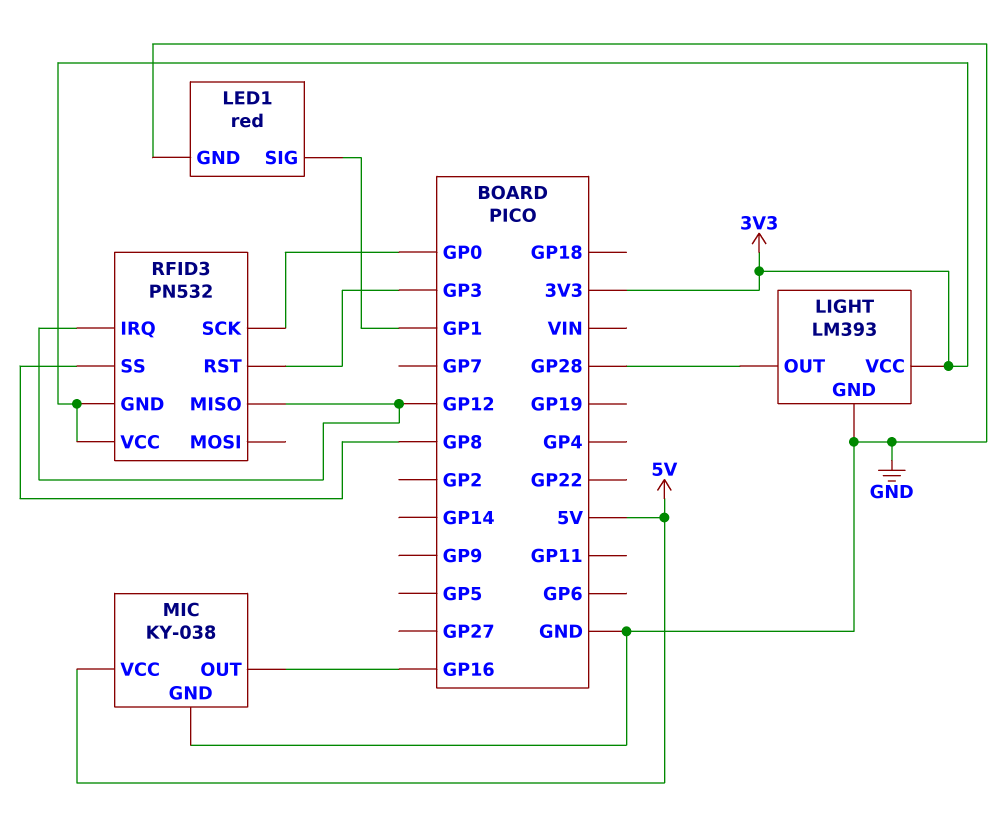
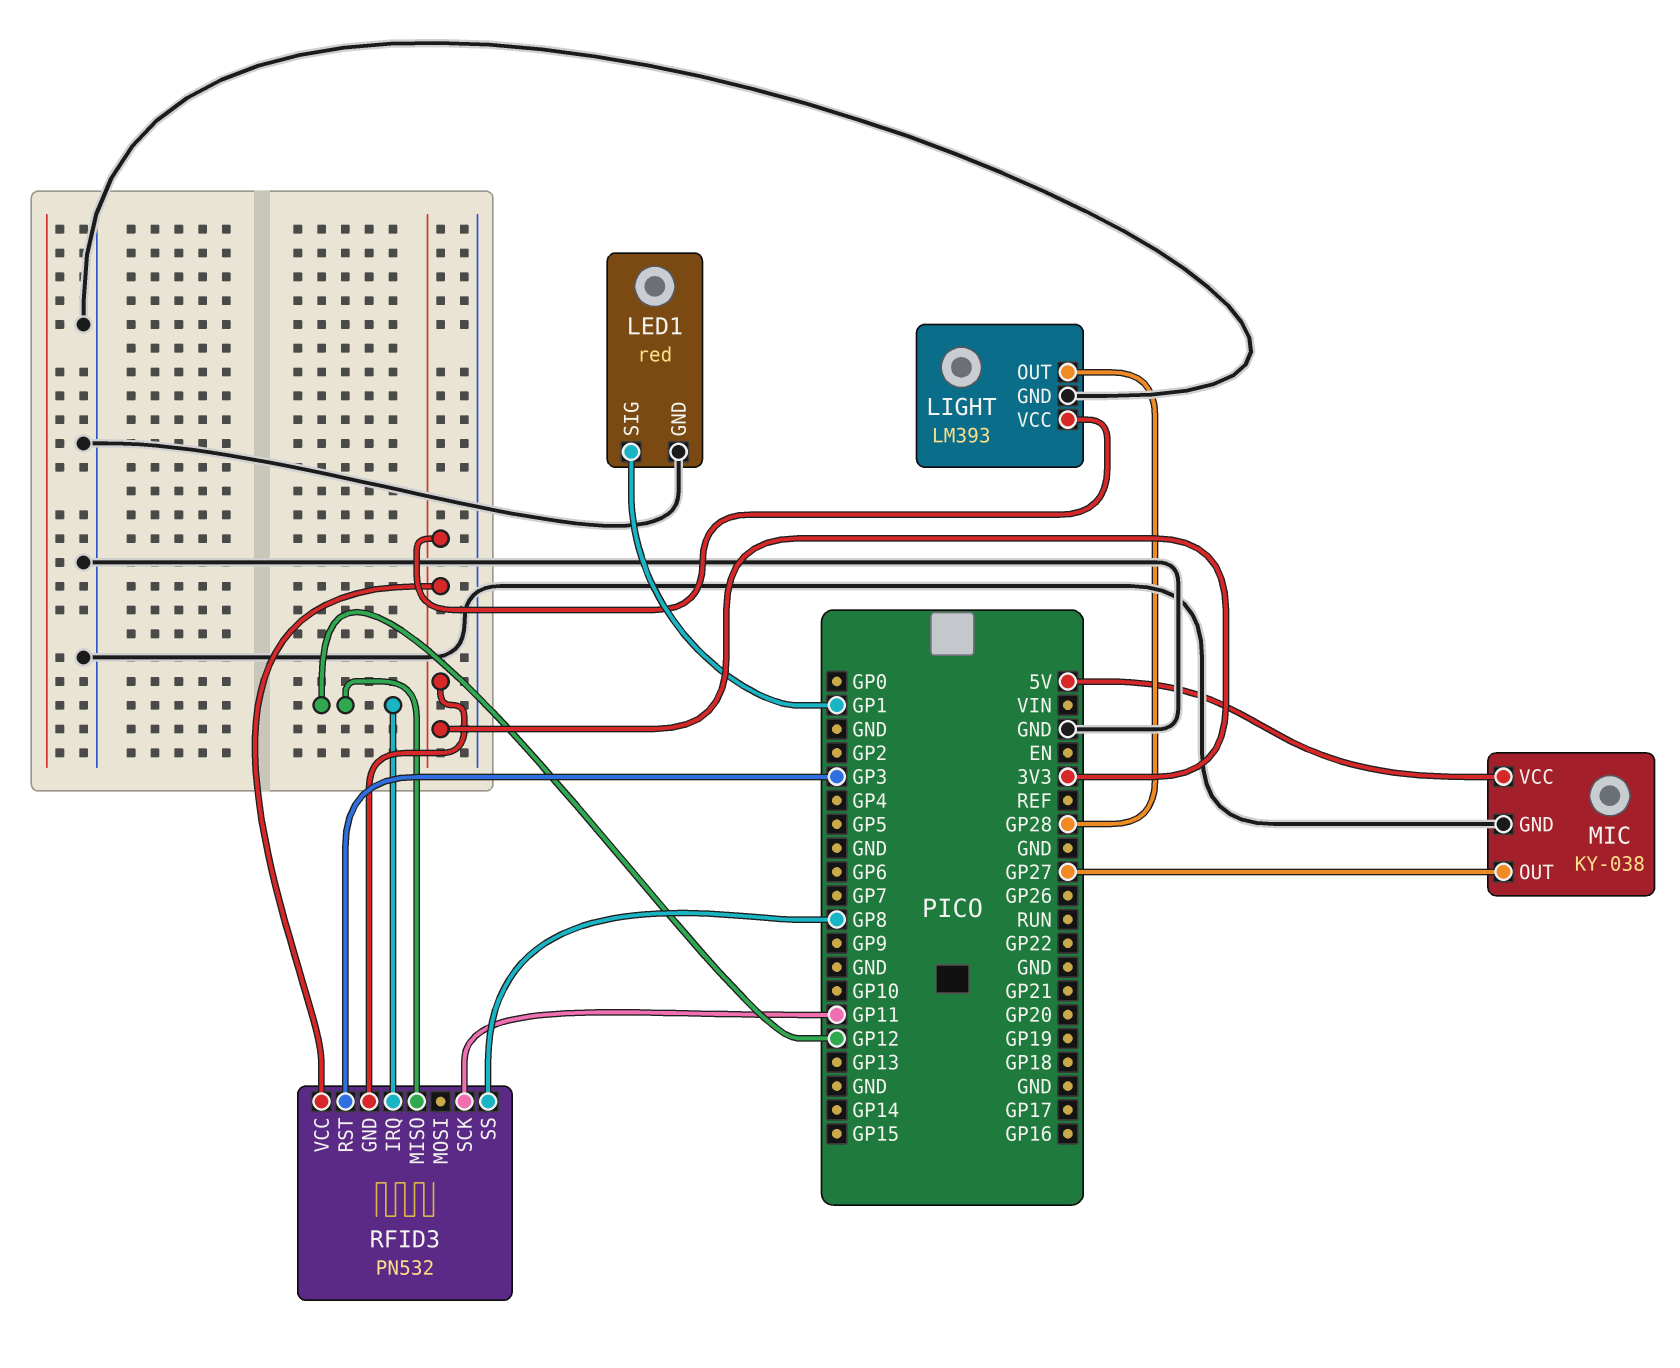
MIC pin OUT: GP16 -> GP27
RFID3 pin SCK: GP0 -> GP11

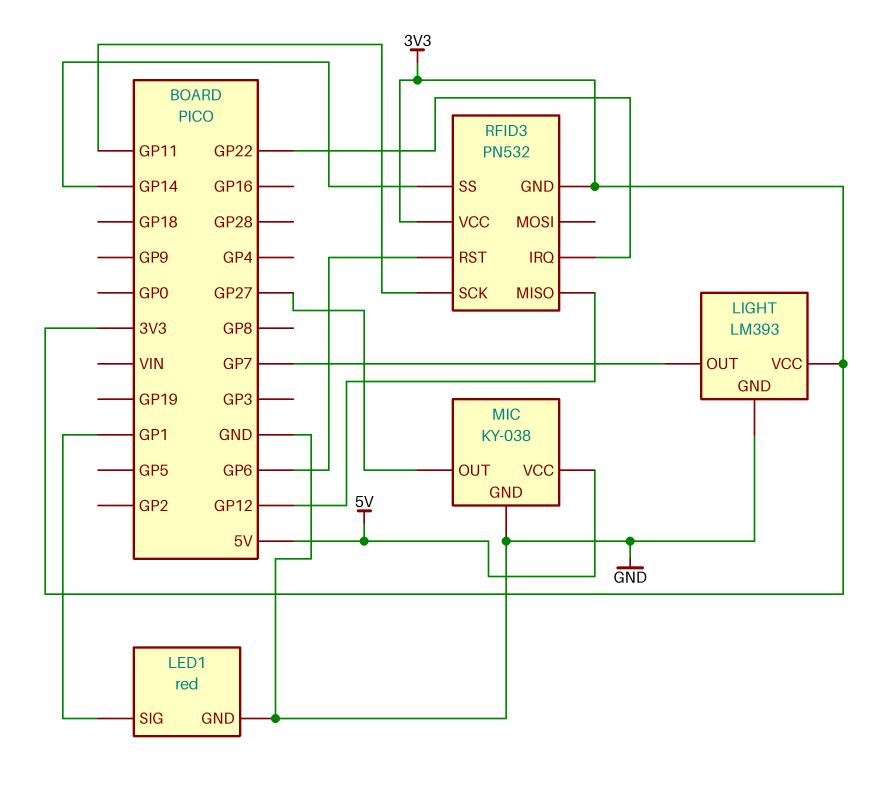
LIGHT pin OUT: GP28 -> GP7
RFID3 pin IRQ: GP12 -> GP22
RFID3 pin RST: GP3 -> GP6
RFID3 pin SS: GP8 -> GP14

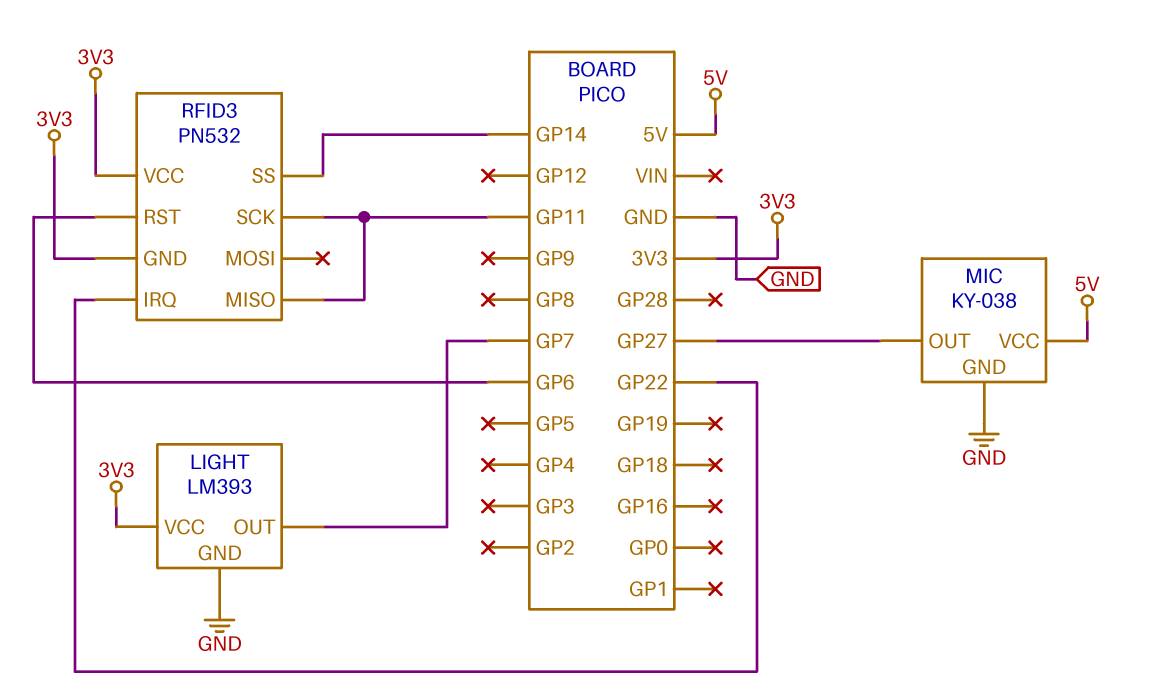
LED1: red -> none
LED1 pin GND: GND -> none
LED1 pin SIG: GP1 -> none
RFID3 pin MISO: GP12 -> GP11

